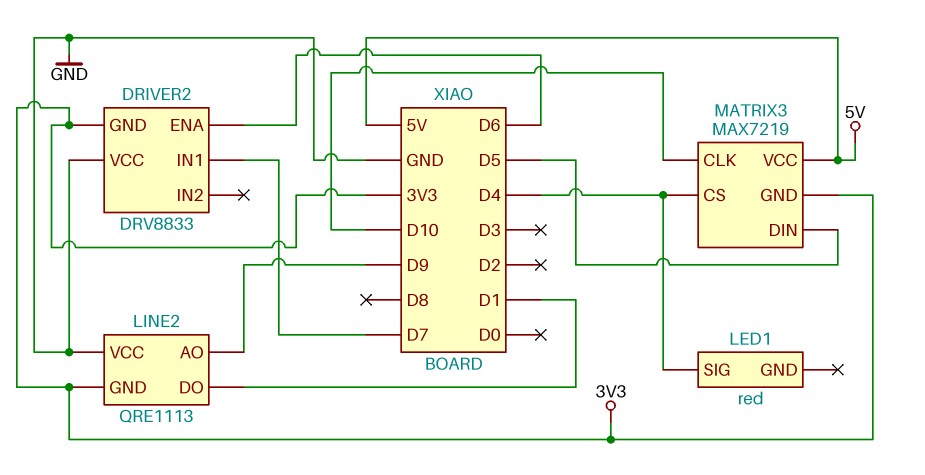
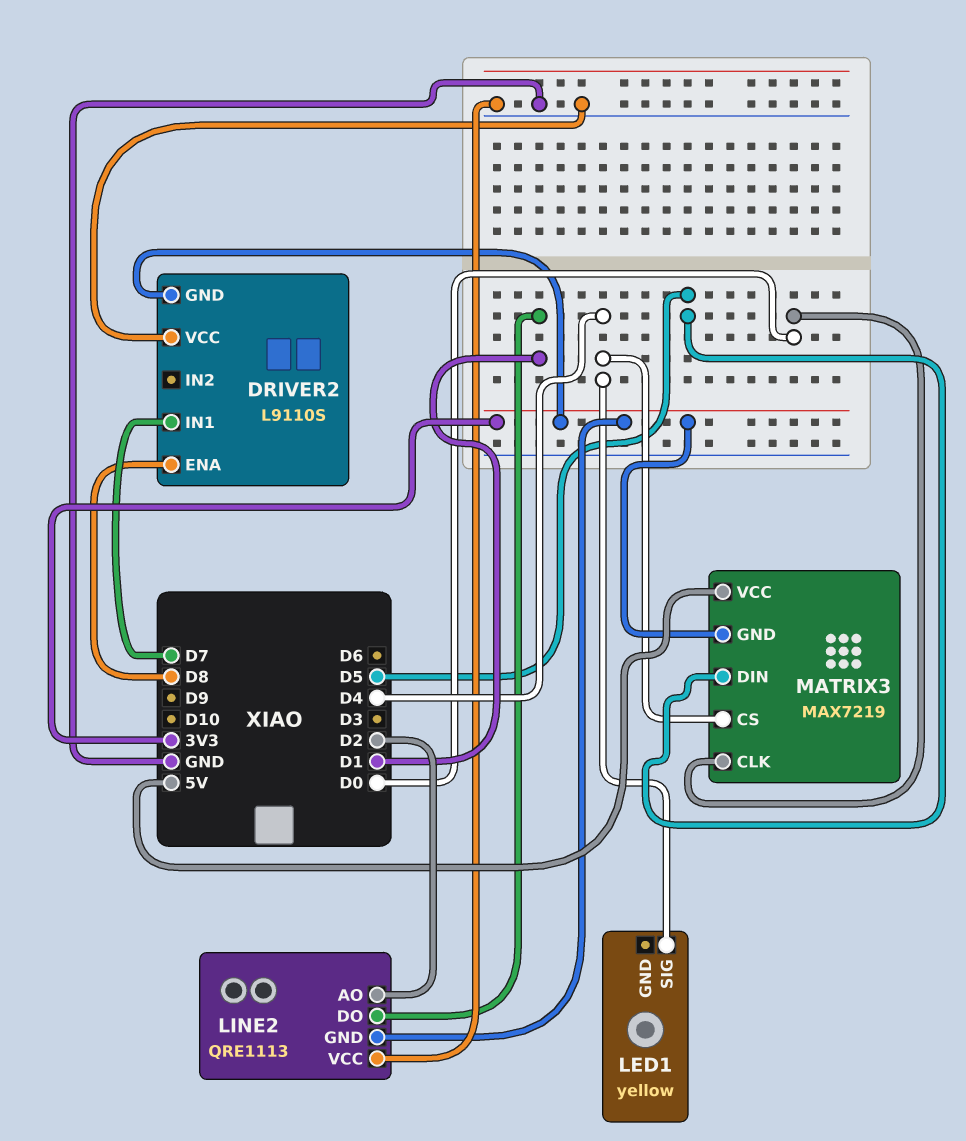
DRIVER2: DRV8833 -> L9110S
DRIVER2 pin ENA: D6 -> D8
LED1: red -> yellow
LINE2 pin AO: D9 -> D2
MATRIX3 pin CLK: D10 -> D0

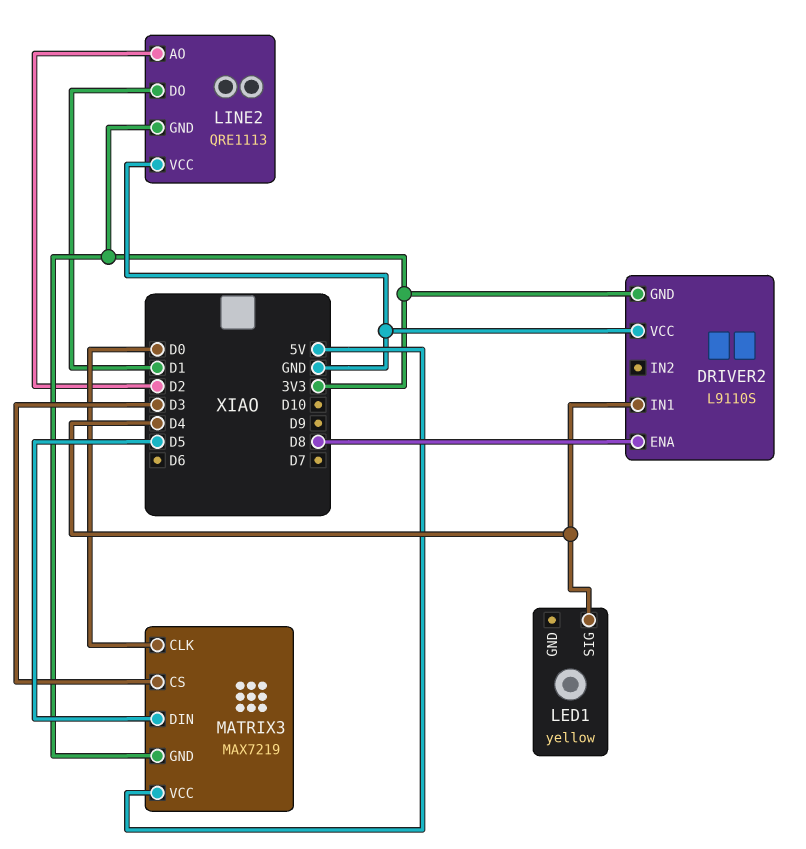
DRIVER2 pin IN1: D7 -> D4
MATRIX3 pin CS: D4 -> D3

